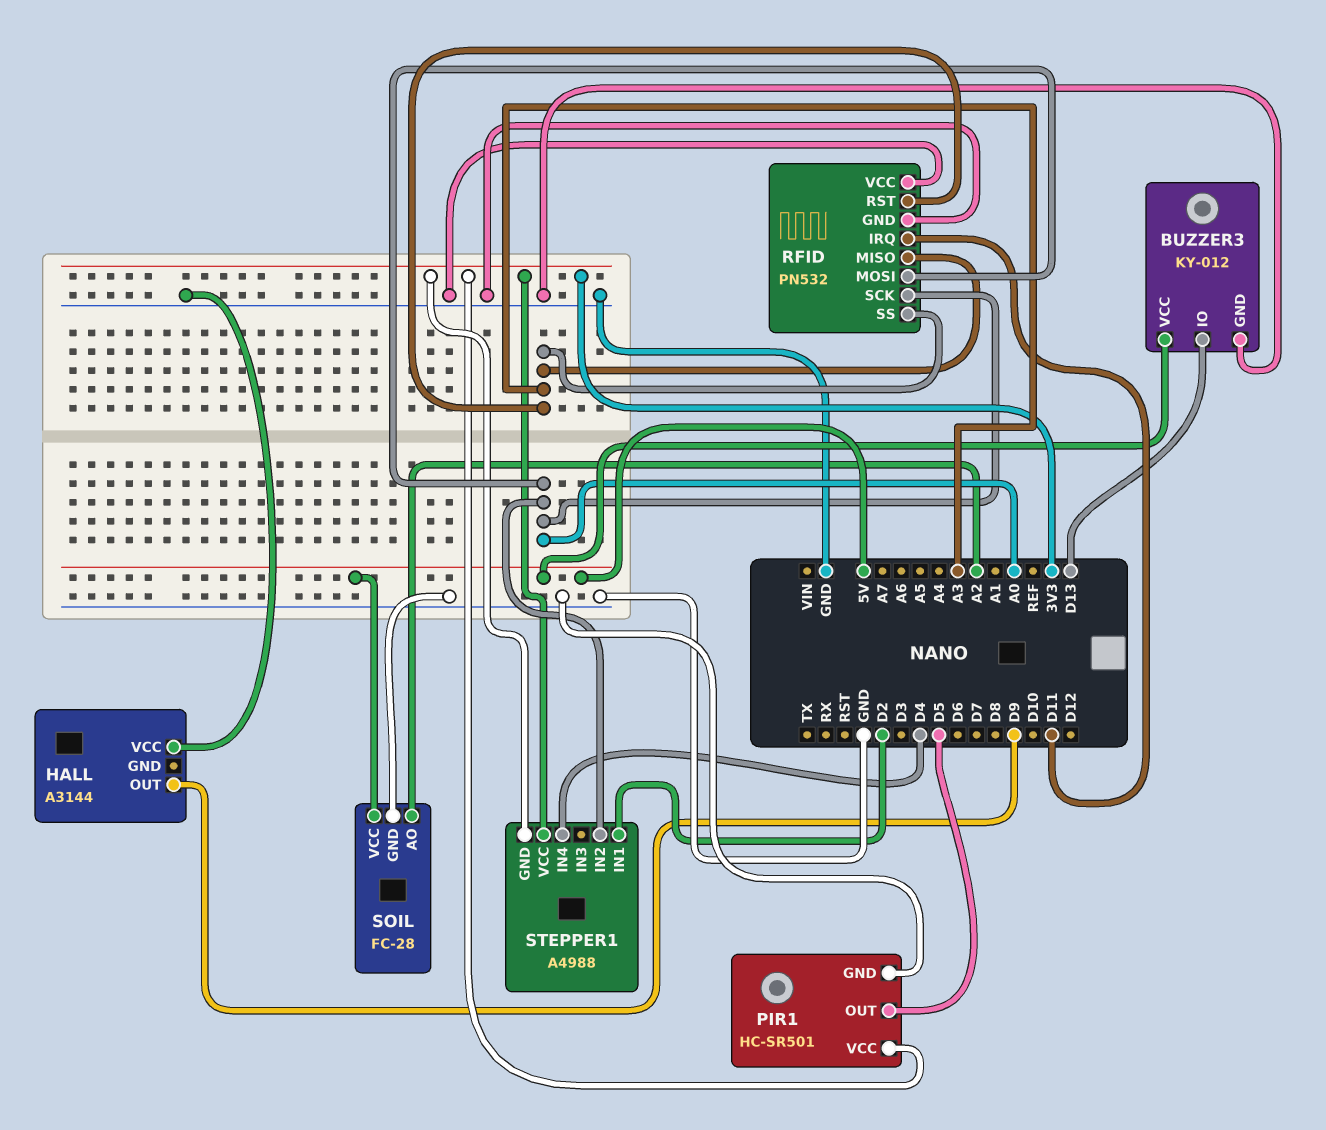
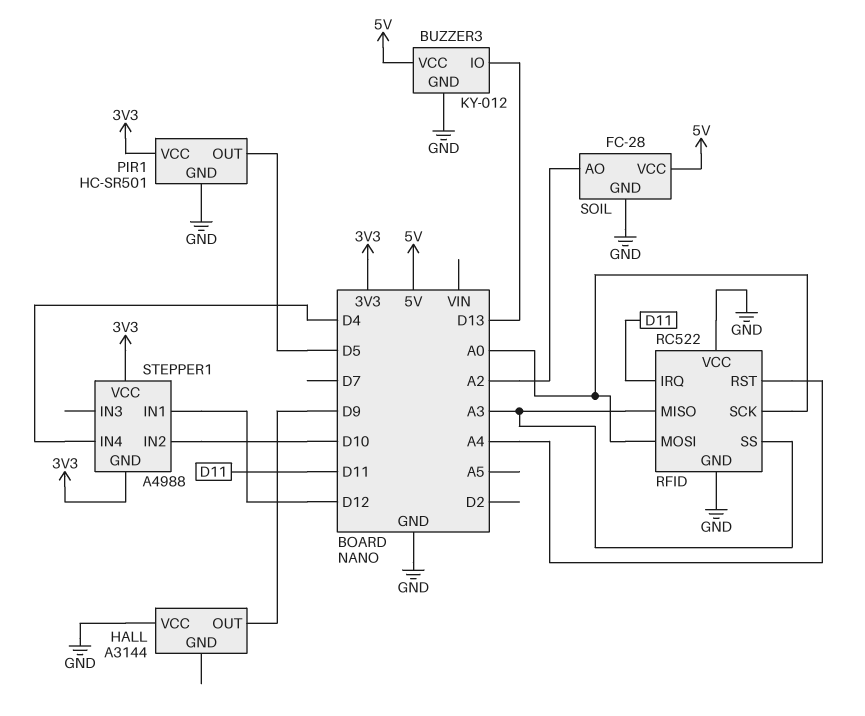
RFID: PN532 -> RC522
RFID pin RST: A3 -> A4
STEPPER1 pin IN1: D2 -> D12
STEPPER1 pin IN2: A0 -> D10

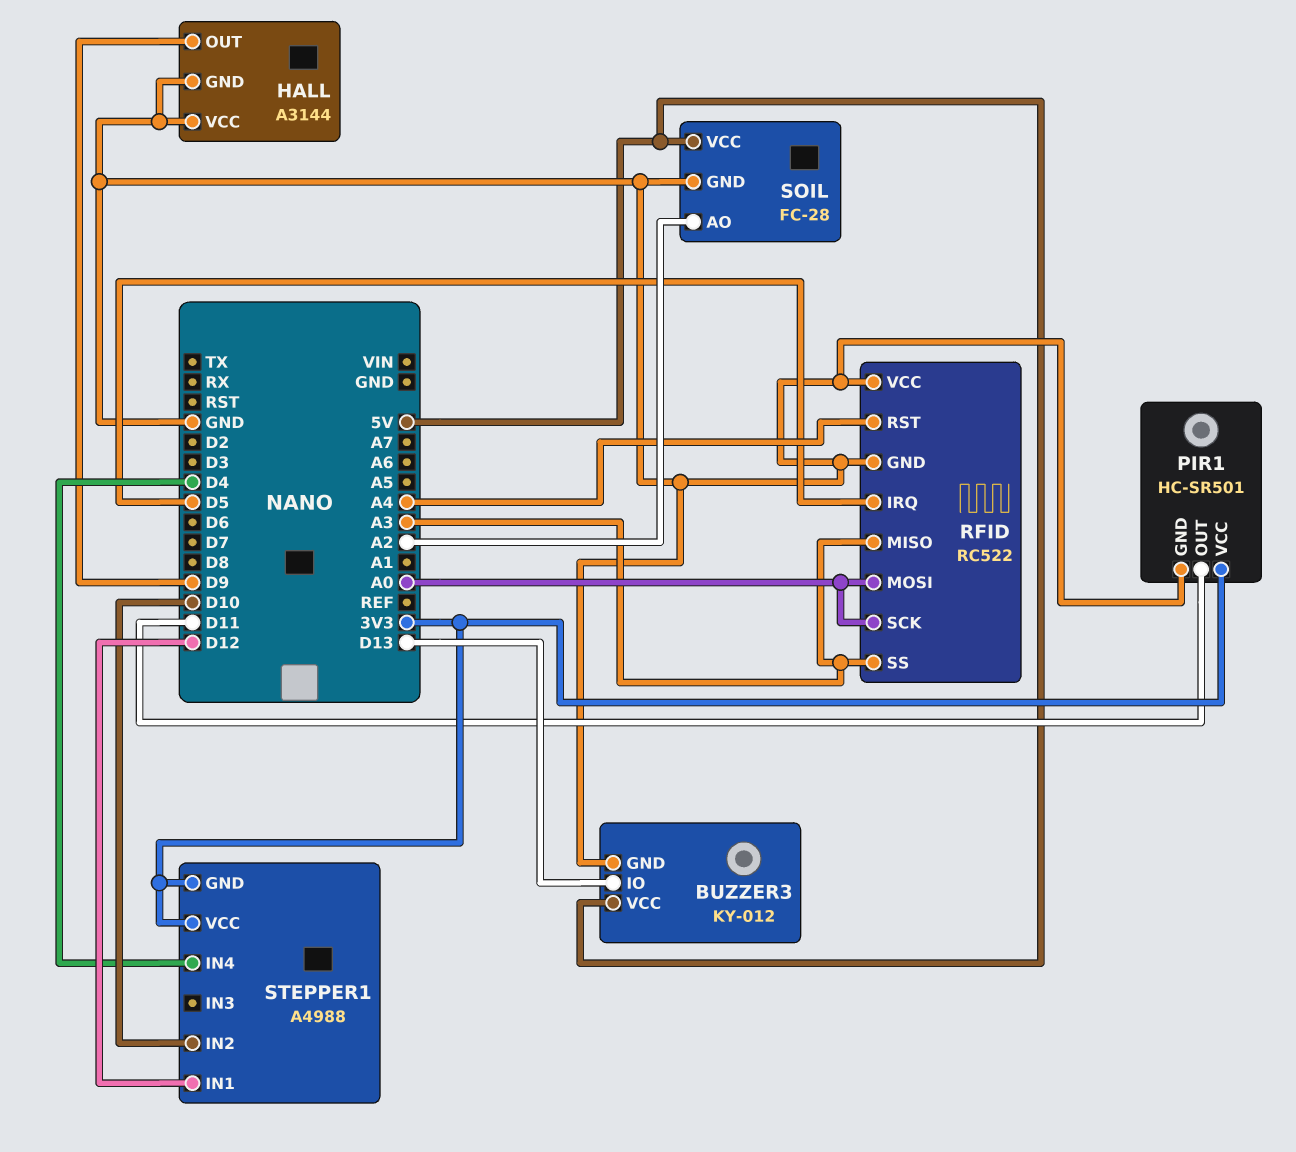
HALL pin GND: none -> GND
PIR1 pin OUT: D5 -> D11
RFID pin IRQ: D11 -> D5

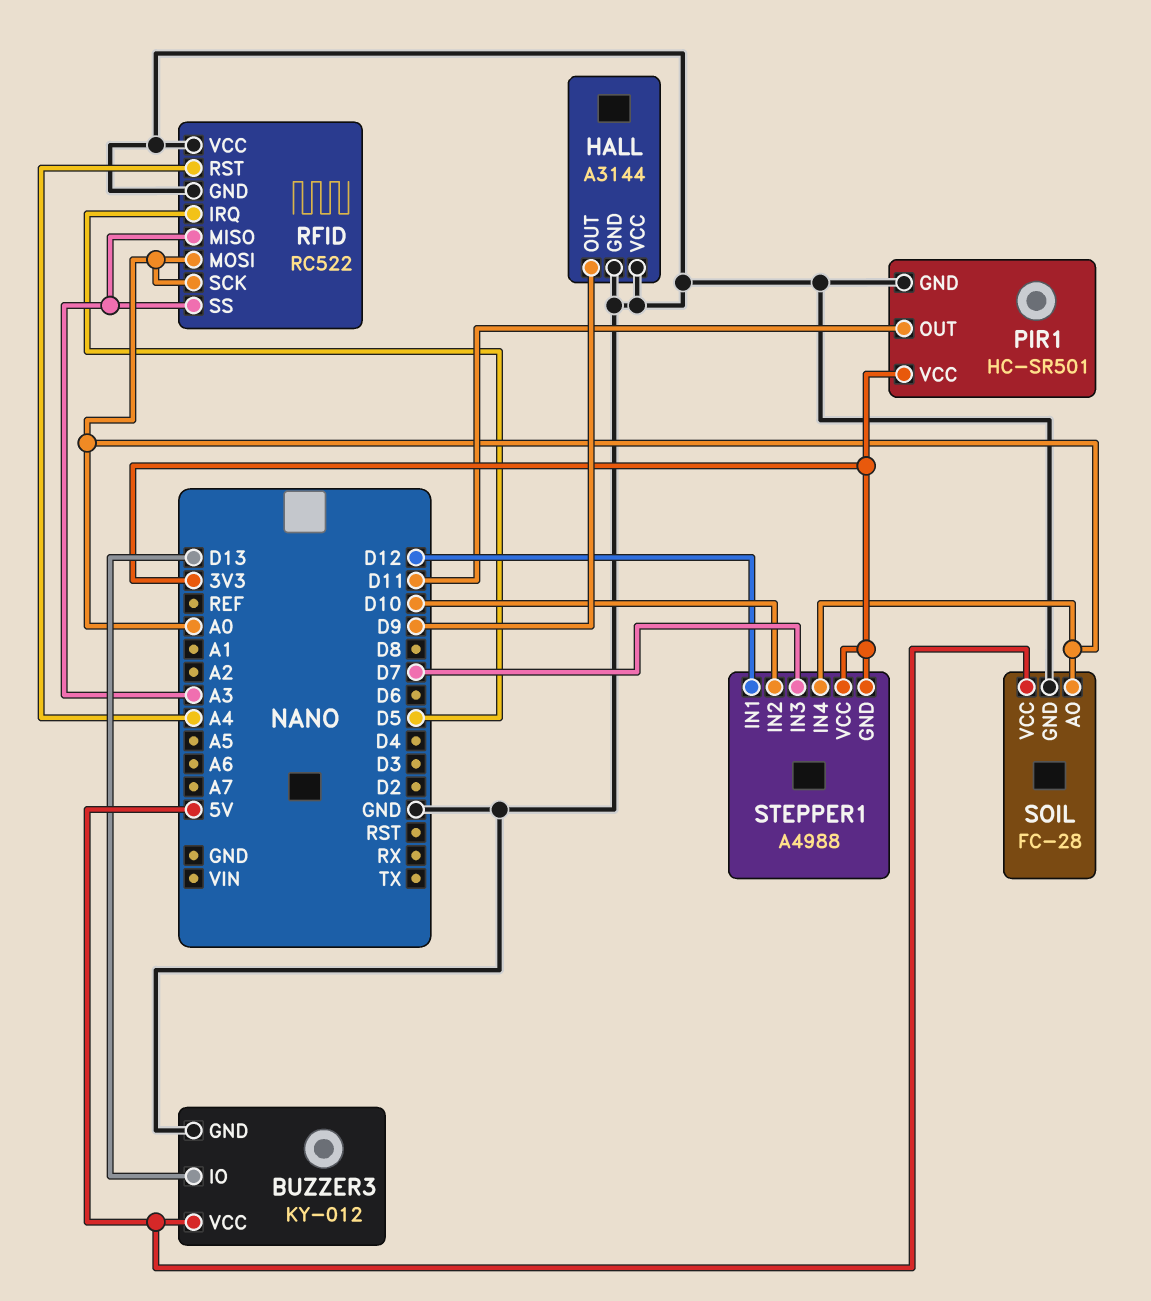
SOIL pin AO: A2 -> A0
STEPPER1 pin IN3: none -> D7
STEPPER1 pin IN4: D4 -> A0

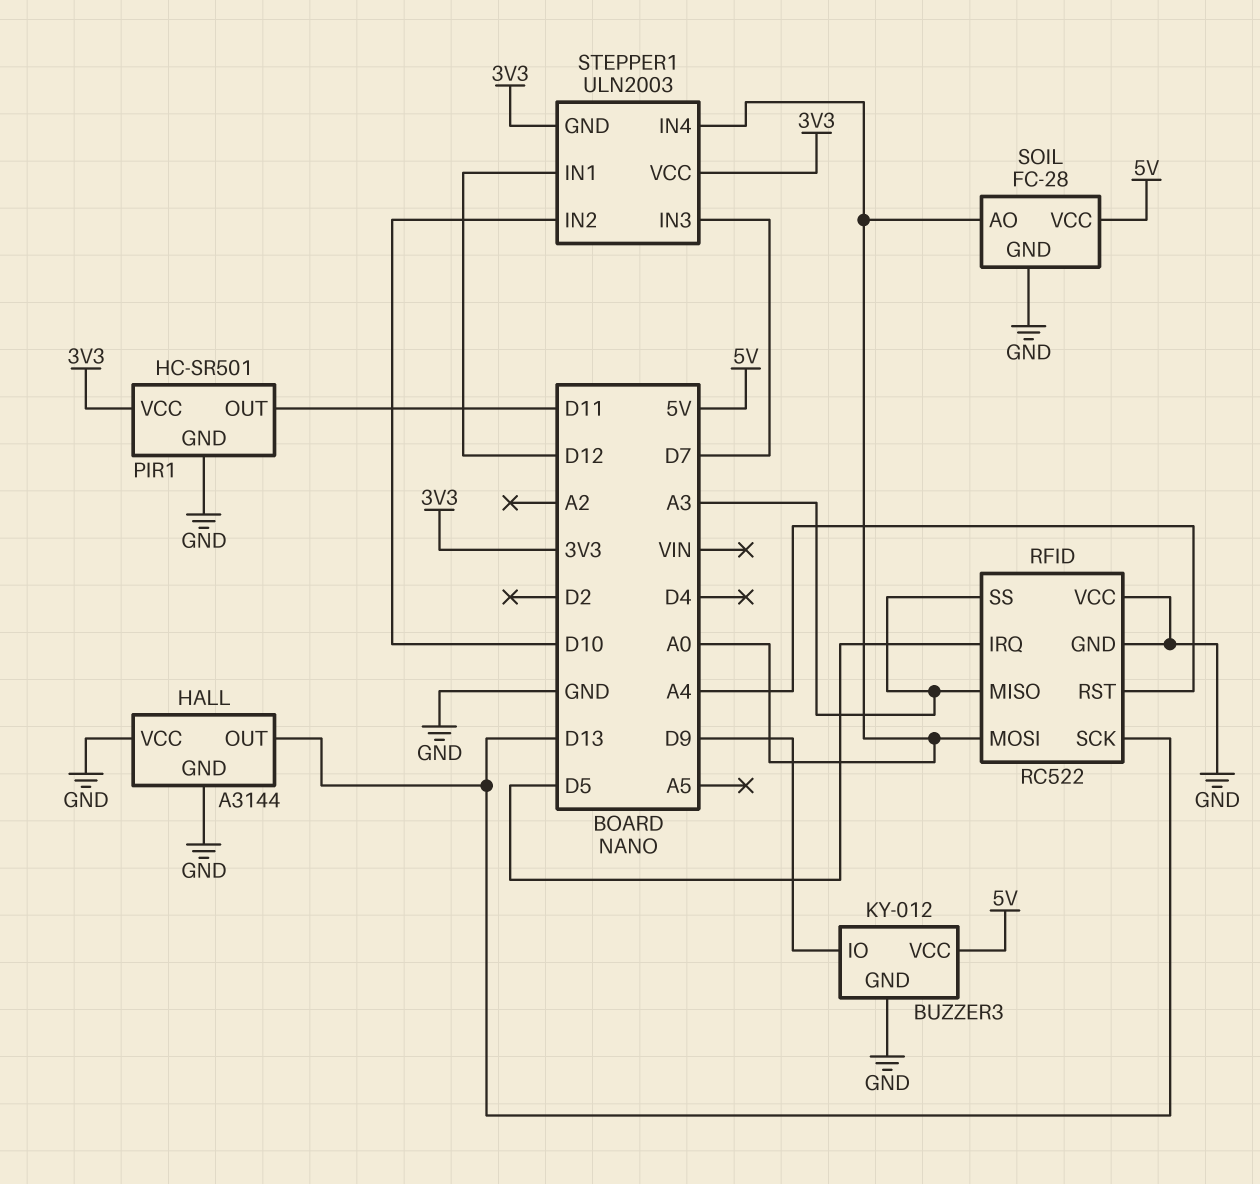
BUZZER3 pin IO: D13 -> D9
HALL pin OUT: D9 -> D13
RFID pin SCK: A0 -> D13
STEPPER1: A4988 -> ULN2003

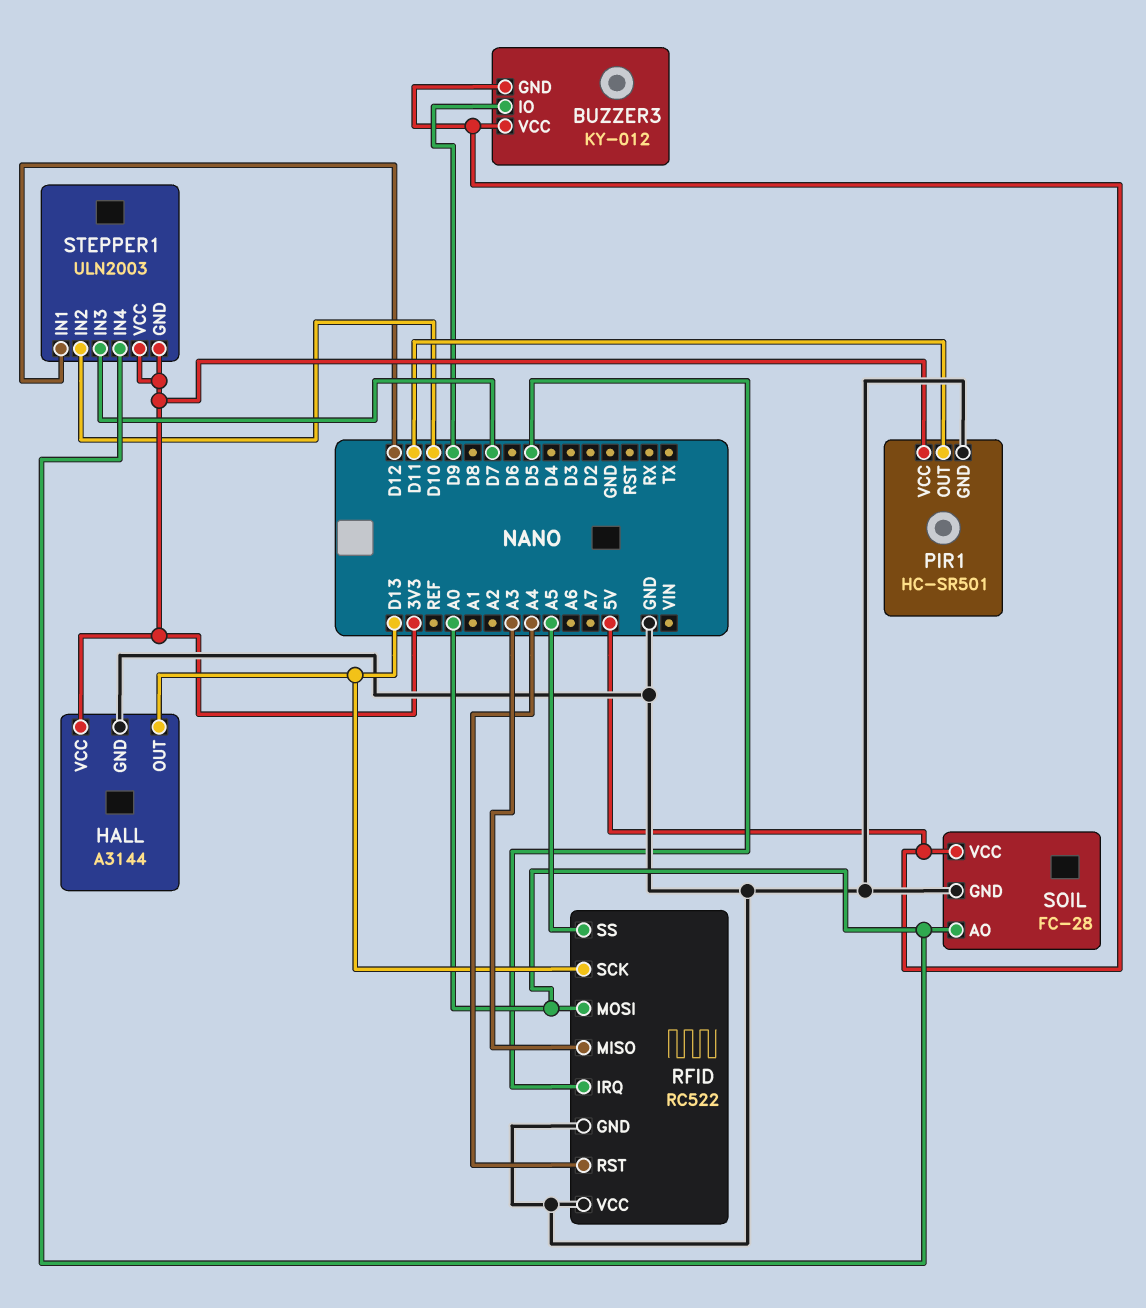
BUZZER3 pin GND: GND -> 5V
HALL pin VCC: GND -> 3V3
RFID pin SS: A3 -> A5

